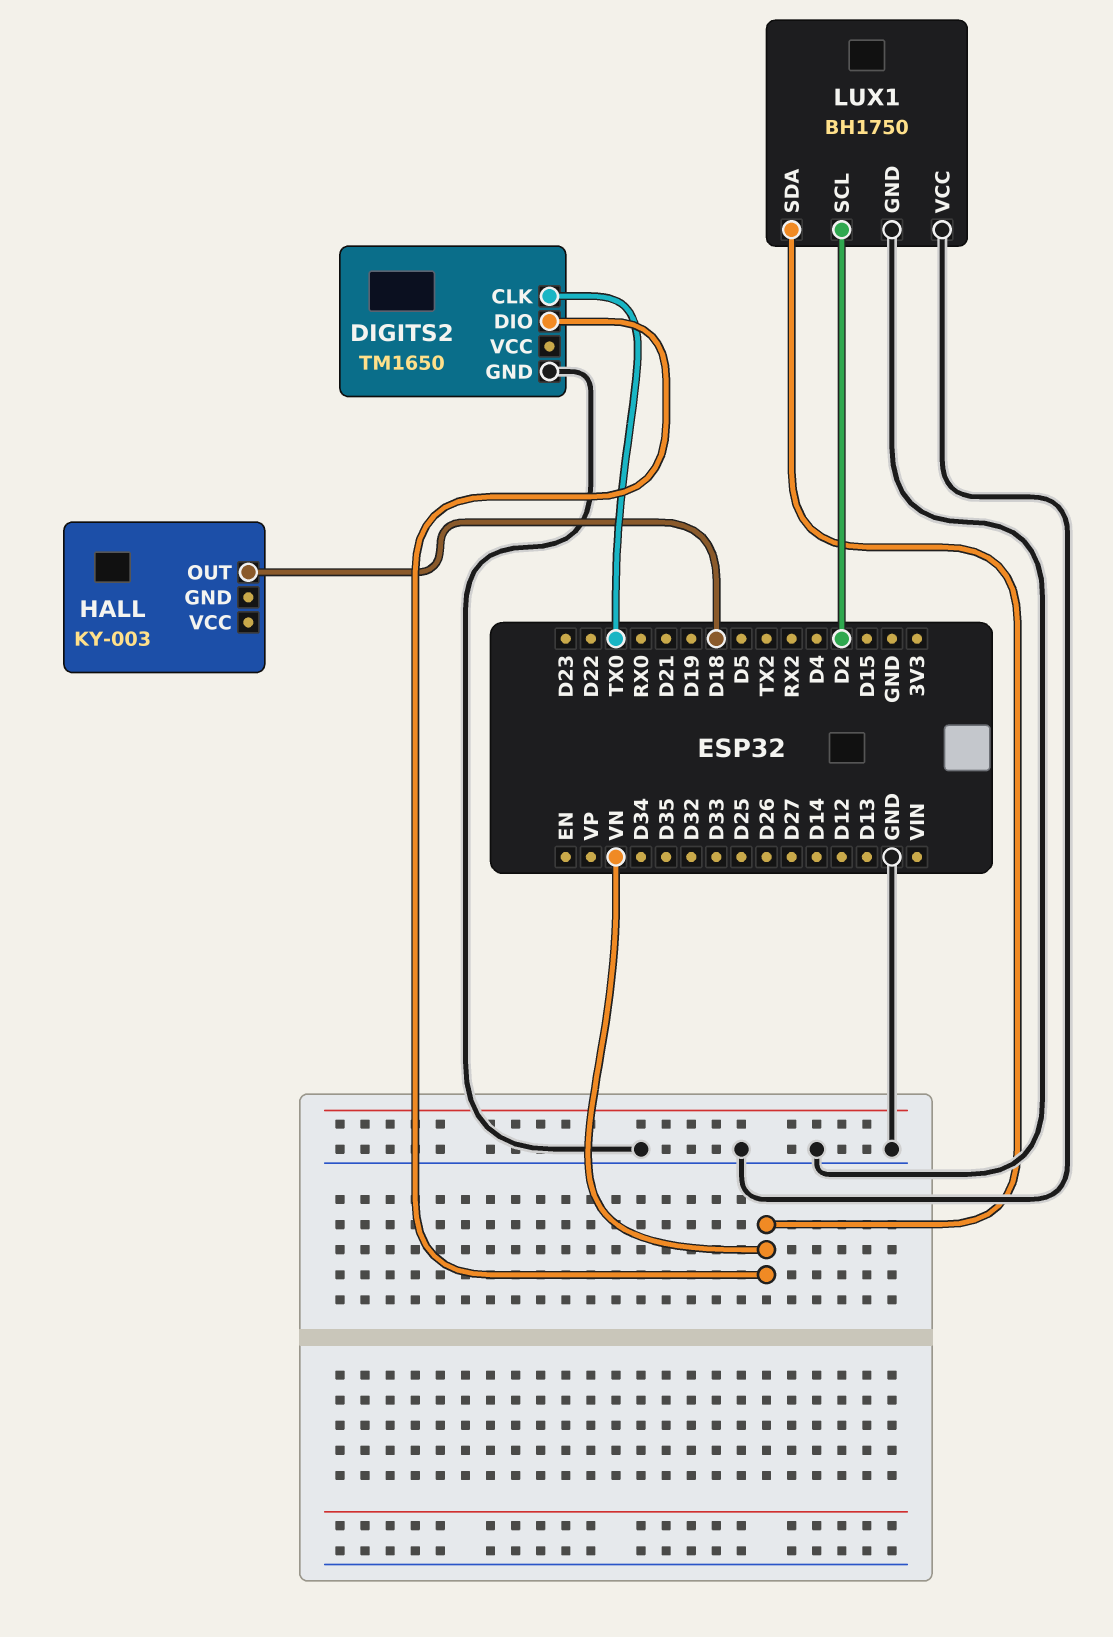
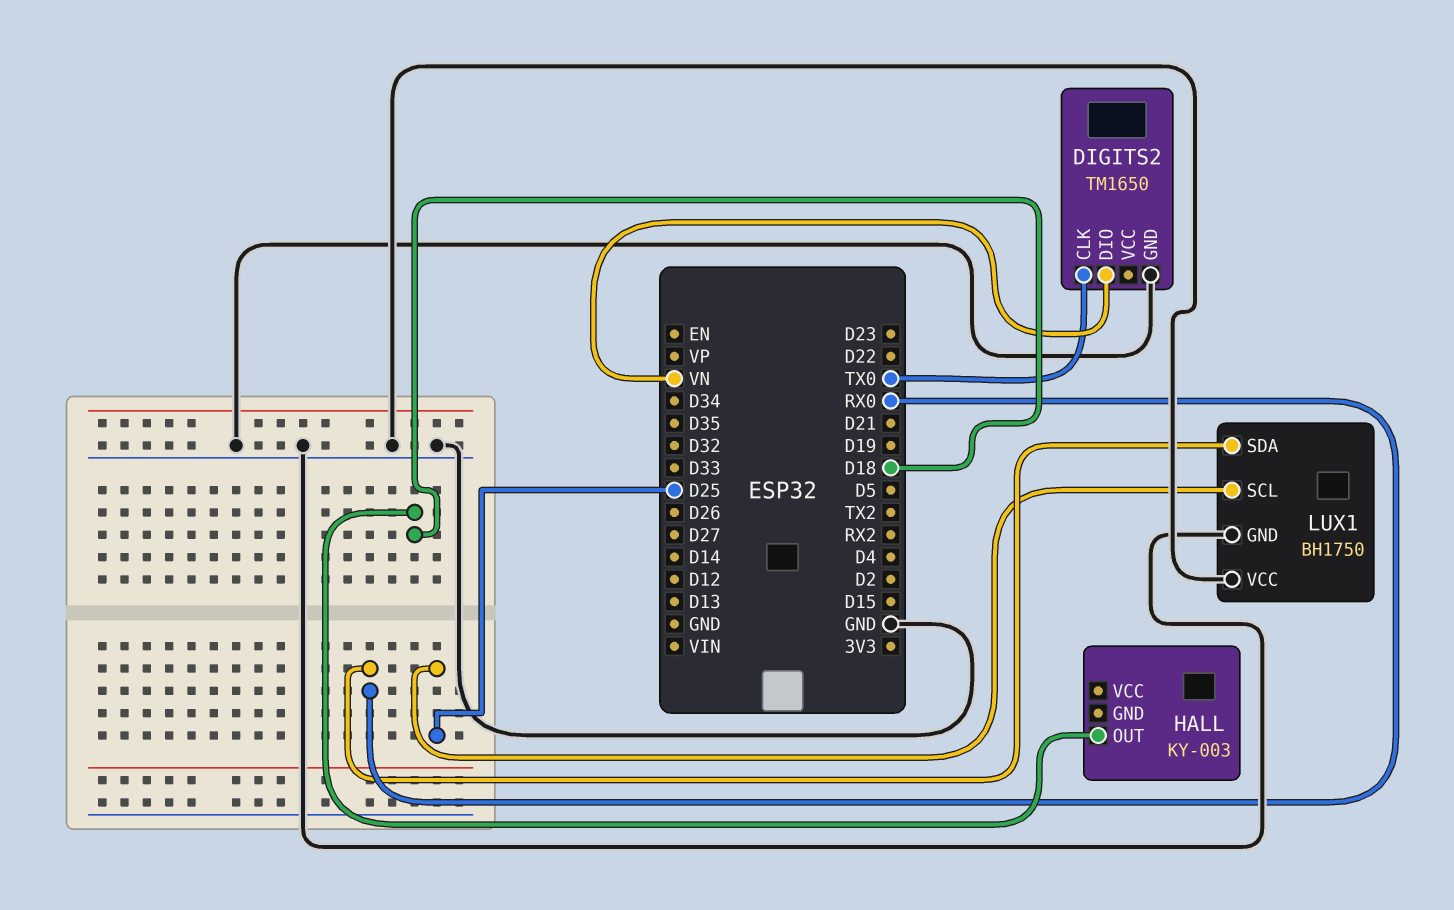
LUX1 pin SCL: D2 -> D25
LUX1 pin SDA: VN -> RX0

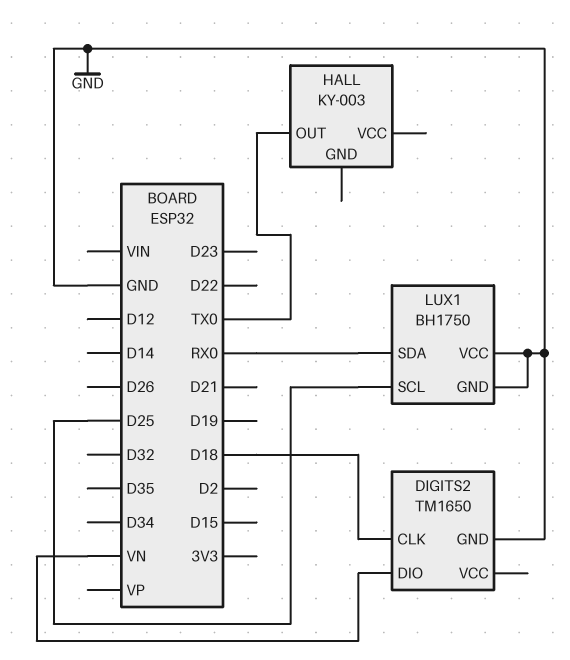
DIGITS2 pin CLK: TX0 -> D18
HALL pin OUT: D18 -> TX0

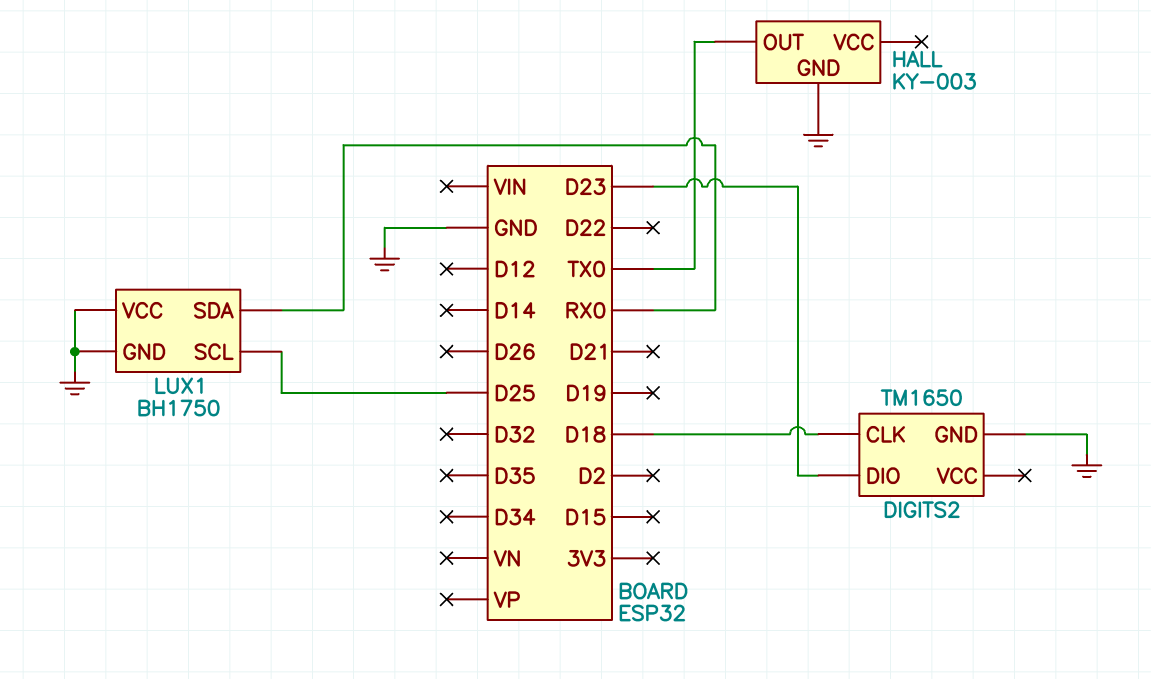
DIGITS2 pin DIO: VN -> D23
HALL pin GND: none -> GND

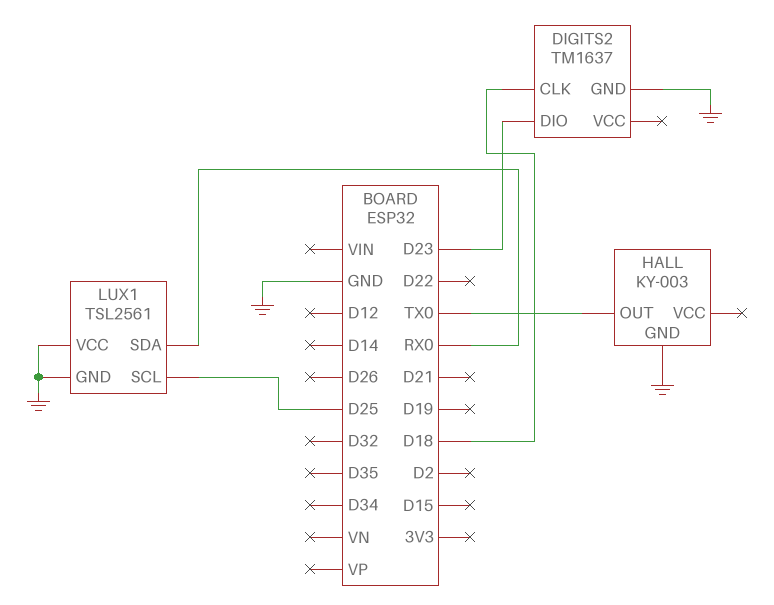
DIGITS2: TM1650 -> TM1637
LUX1: BH1750 -> TSL2561

